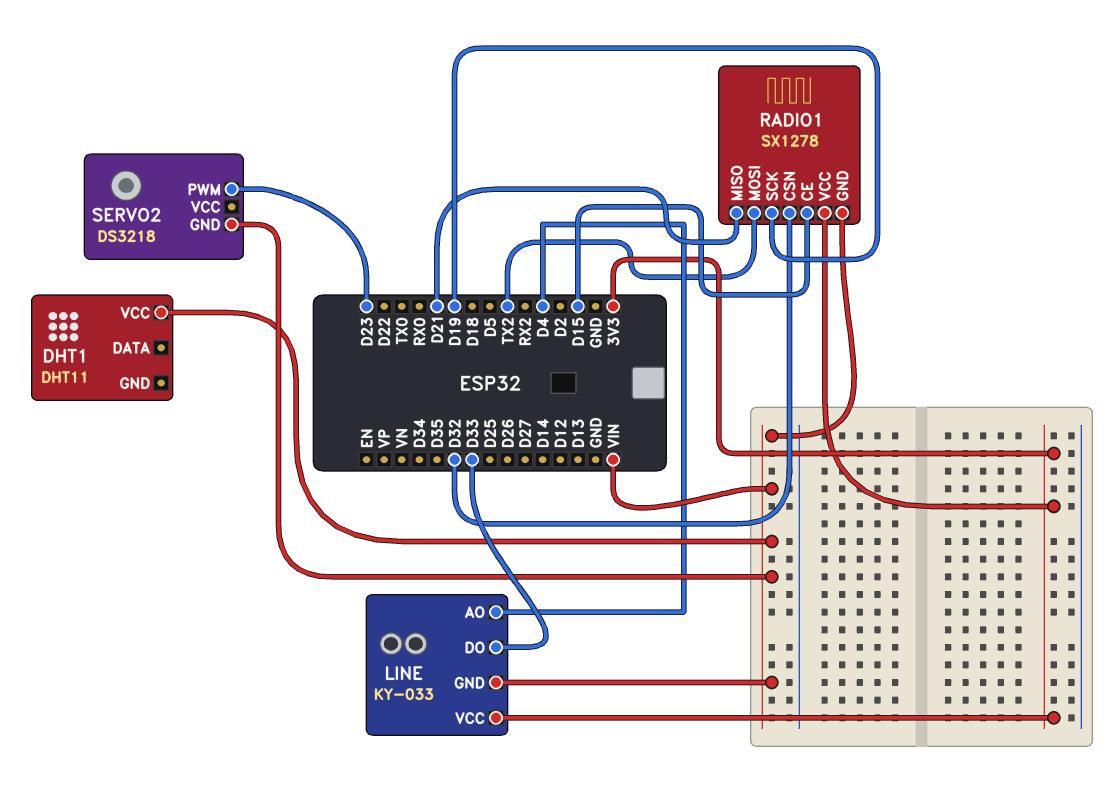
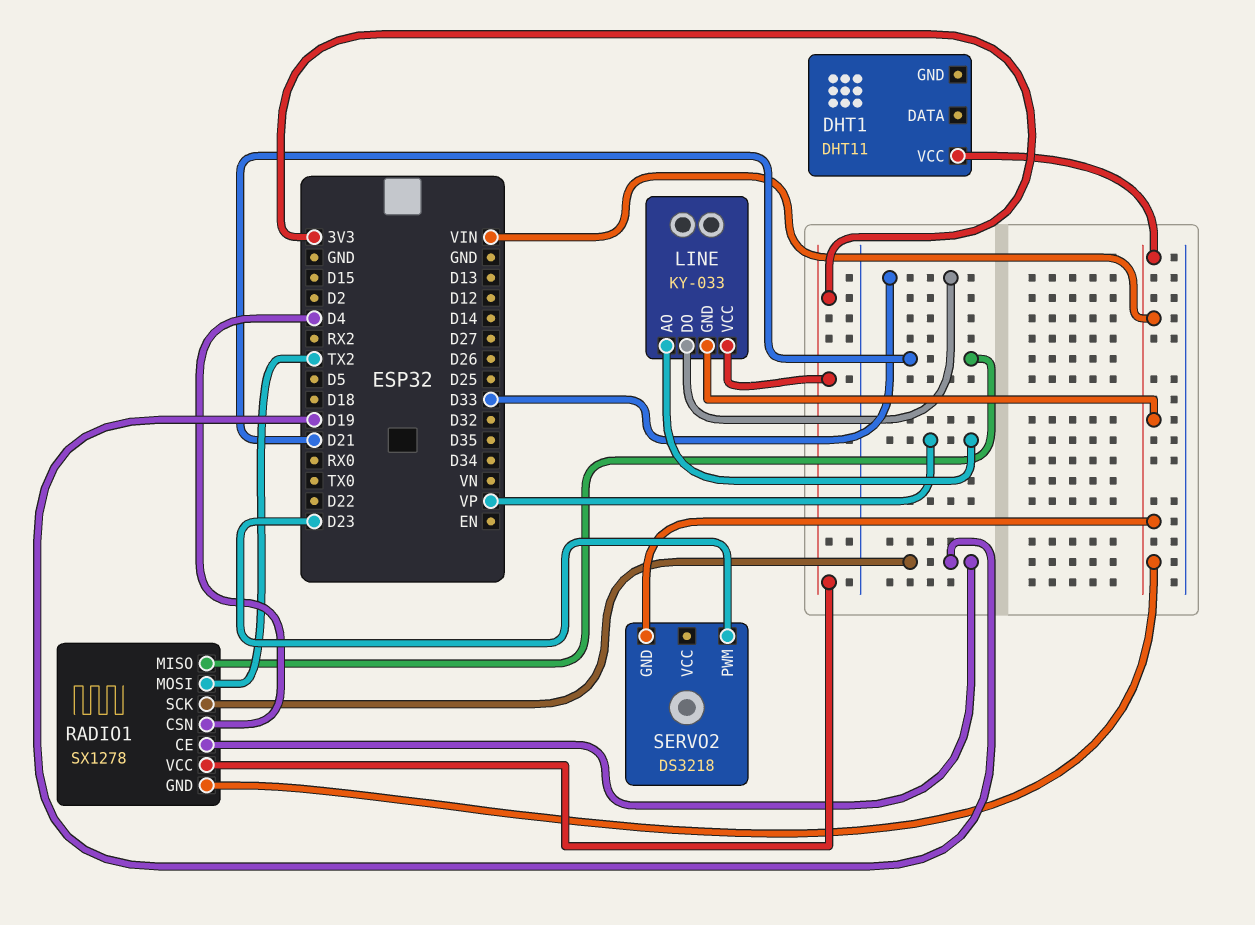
LINE pin AO: D4 -> VP
RADIO1 pin CE: D15 -> D19
RADIO1 pin CSN: D32 -> D4

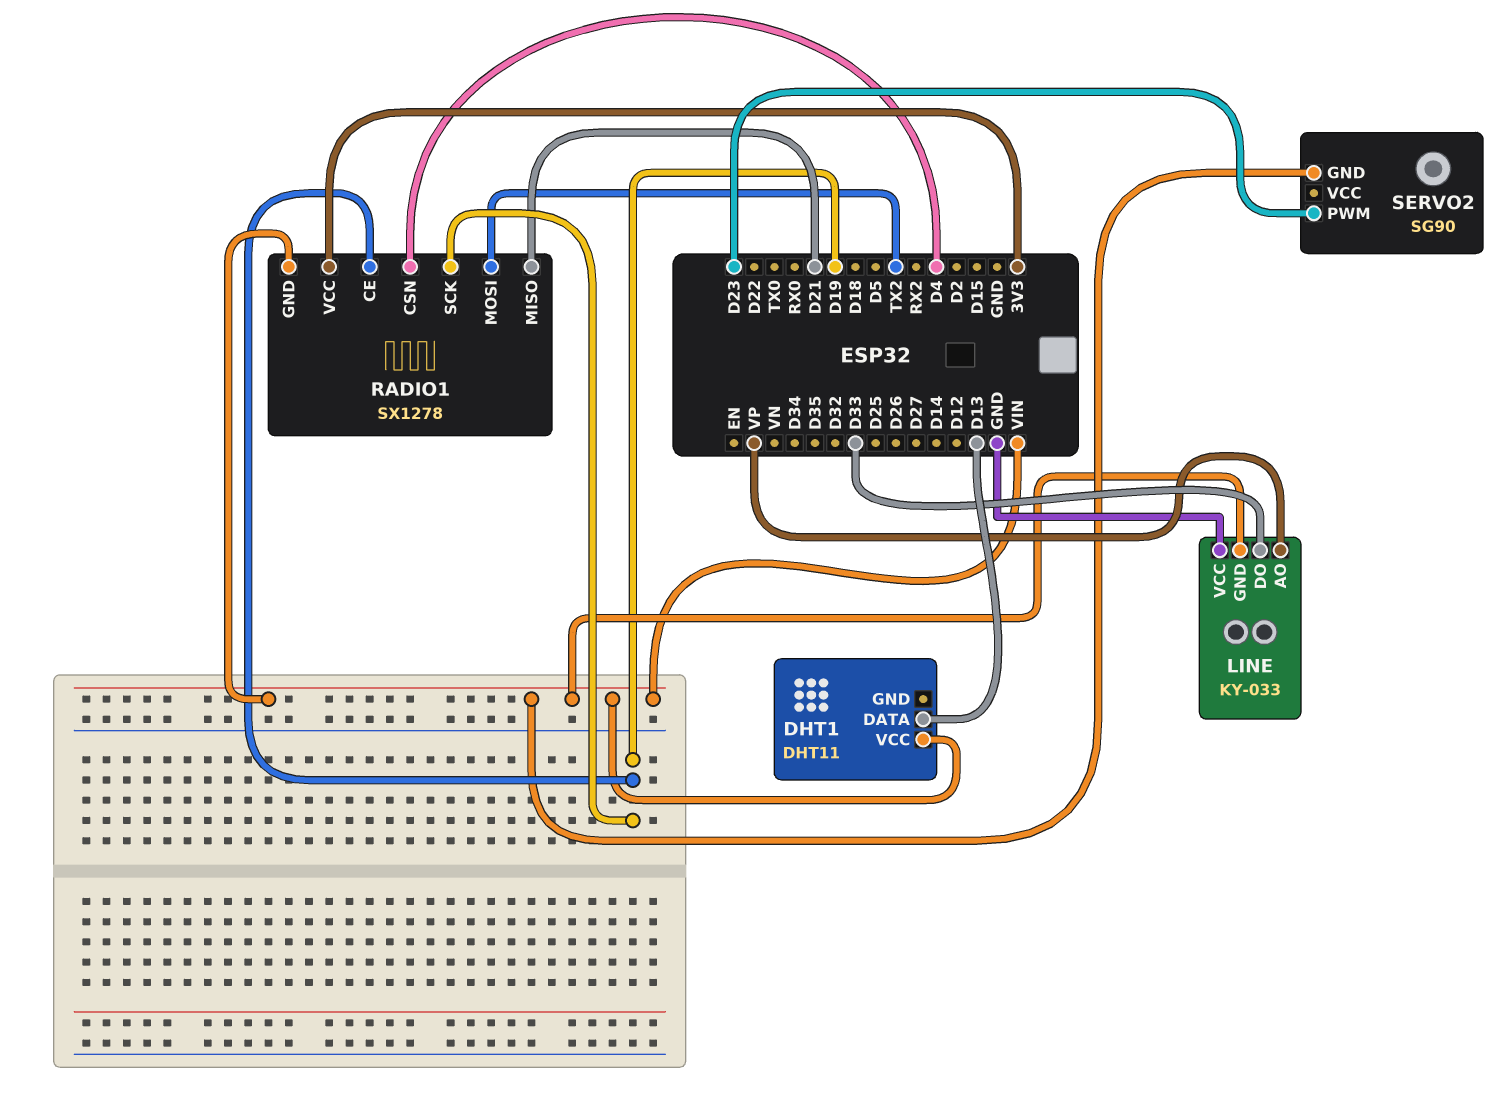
DHT1 pin DATA: none -> D13
LINE pin VCC: 3V3 -> GND
SERVO2: DS3218 -> SG90

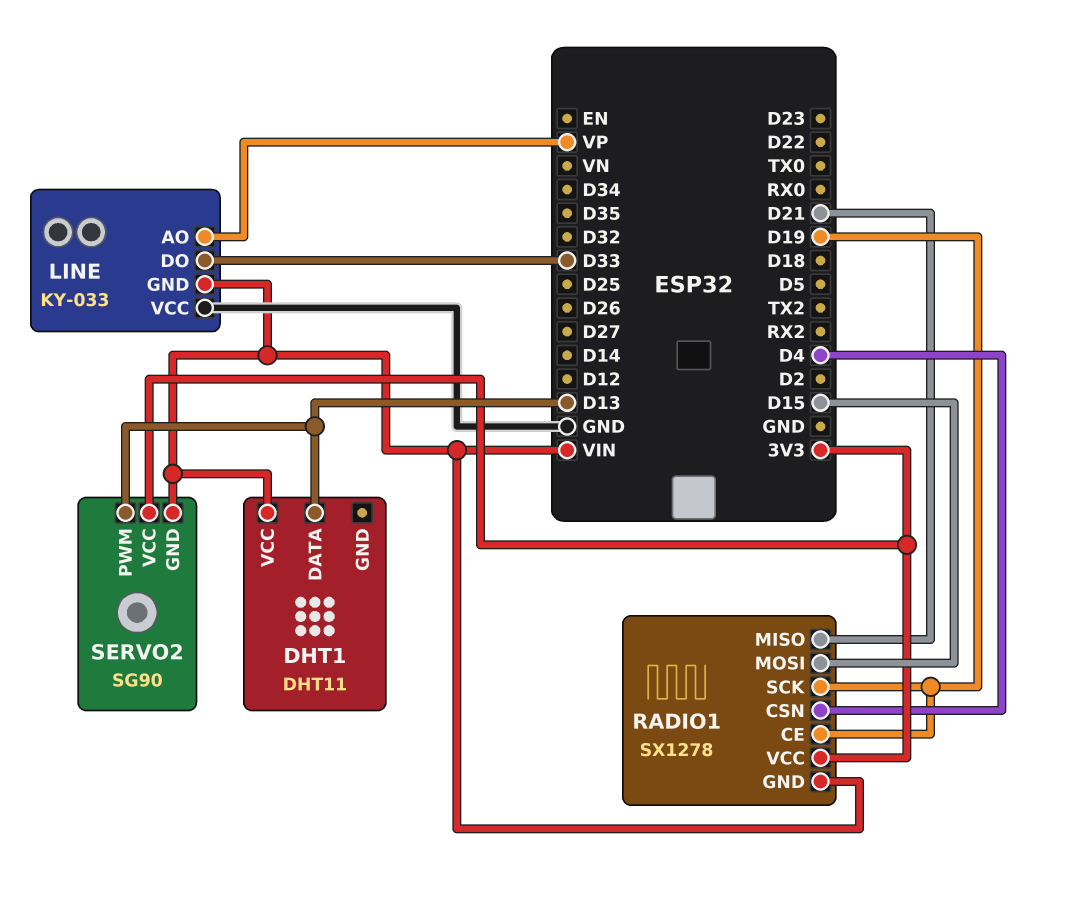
RADIO1 pin MOSI: TX2 -> D15
SERVO2 pin PWM: D23 -> D13
SERVO2 pin VCC: none -> 3V3

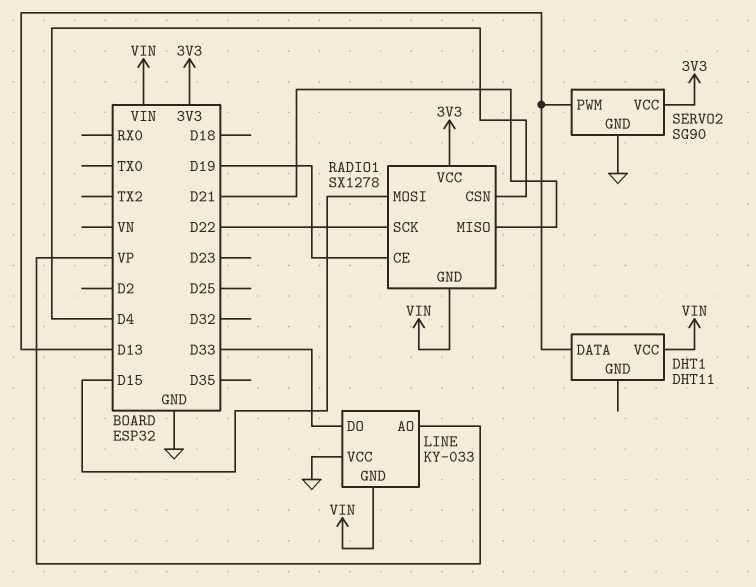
RADIO1 pin SCK: D19 -> D22
SERVO2 pin GND: VIN -> GND

